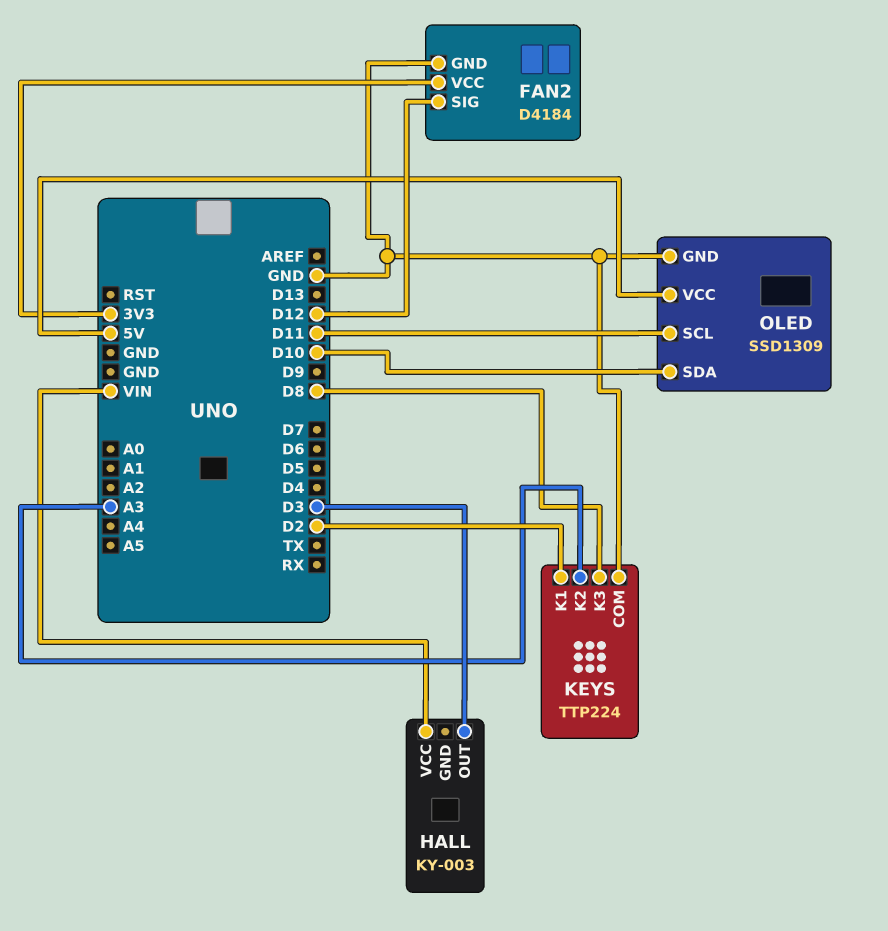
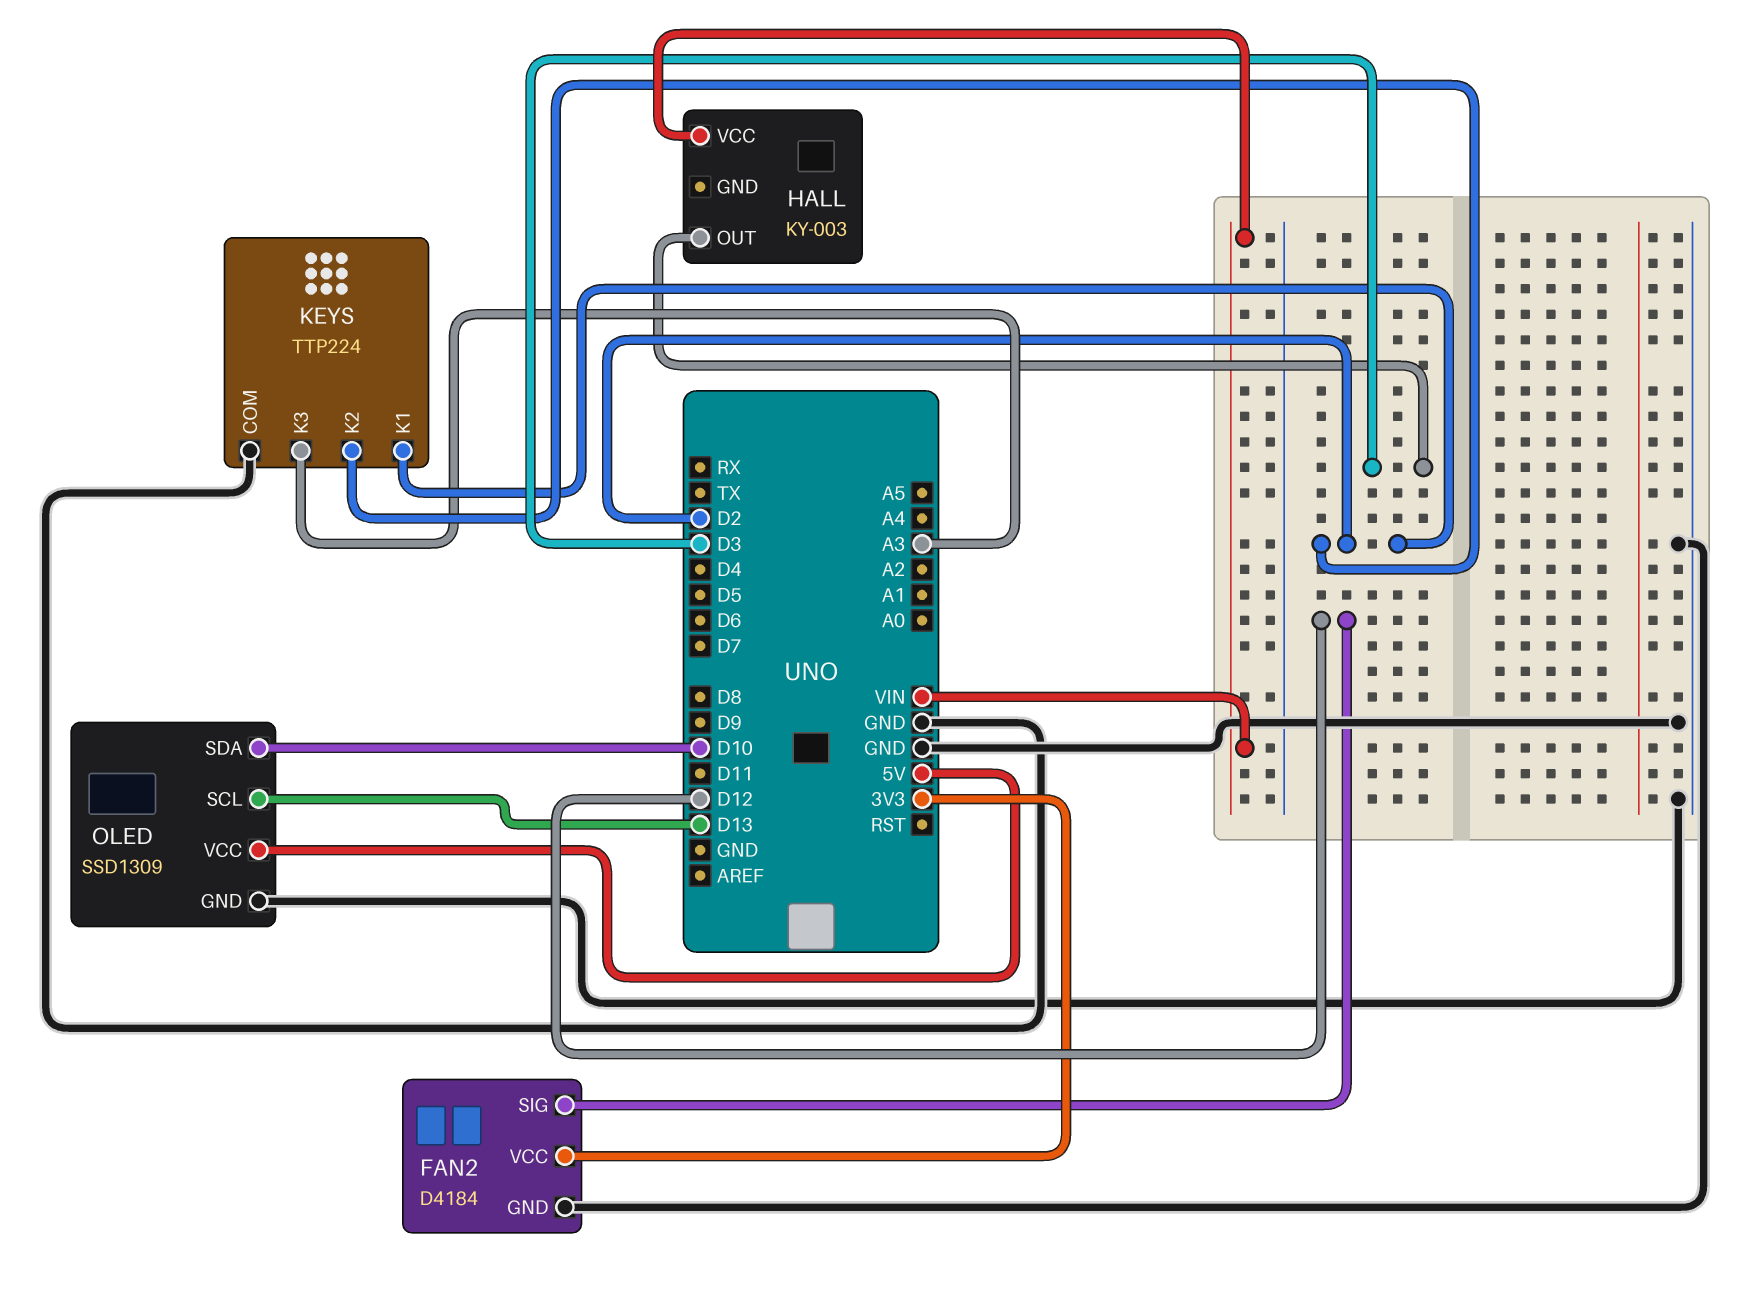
KEYS pin K2: A3 -> D2
KEYS pin K3: D8 -> A3
OLED pin SCL: D11 -> D13

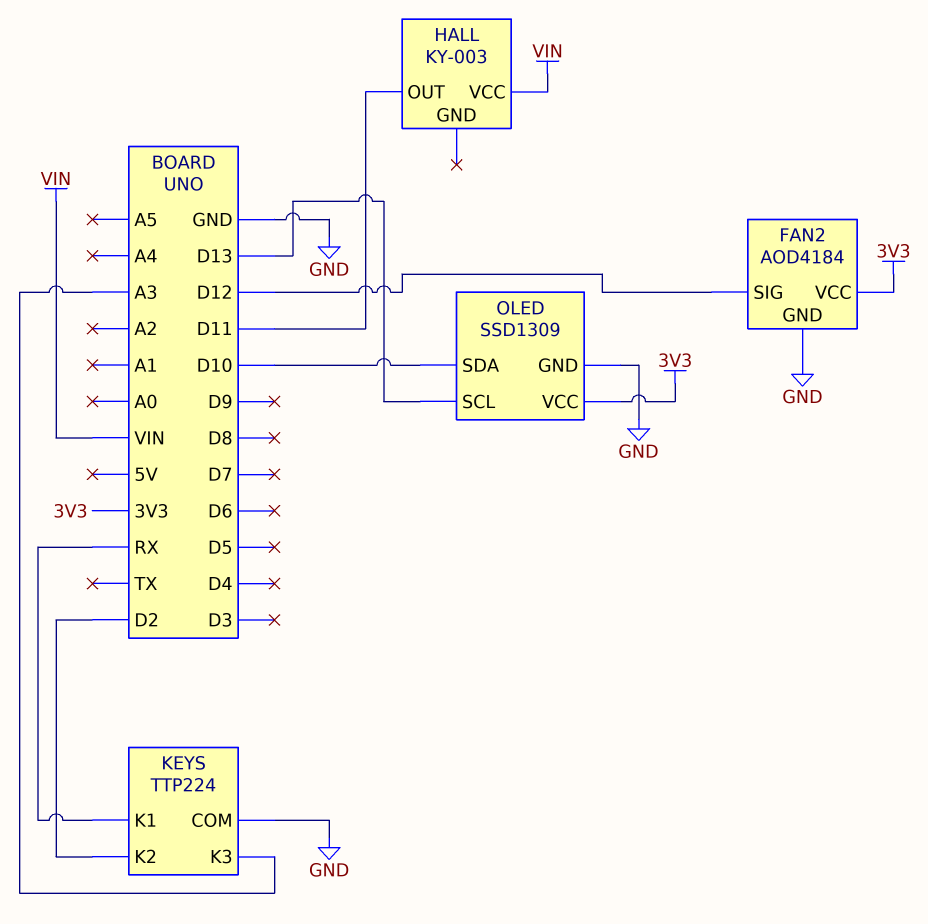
FAN2: D4184 -> AOD4184
HALL pin OUT: D3 -> D11
KEYS pin K1: D2 -> RX
OLED pin VCC: 5V -> 3V3

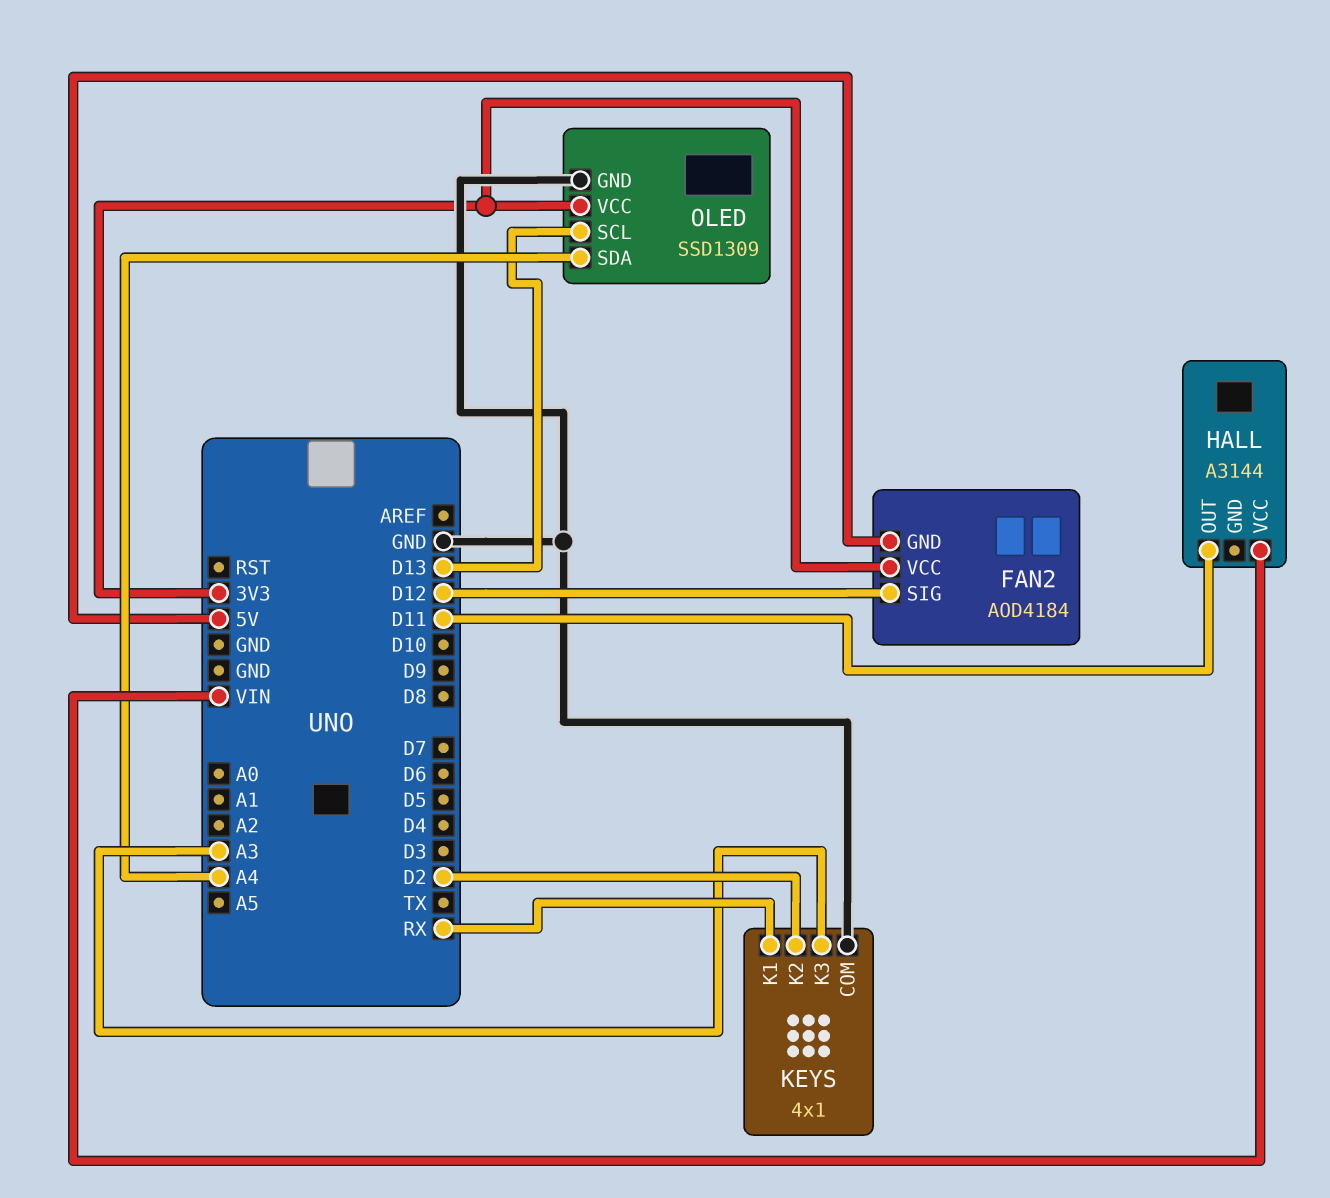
FAN2 pin GND: GND -> 5V
HALL: KY-003 -> A3144
KEYS: TTP224 -> 4x1
OLED pin SDA: D10 -> A4

